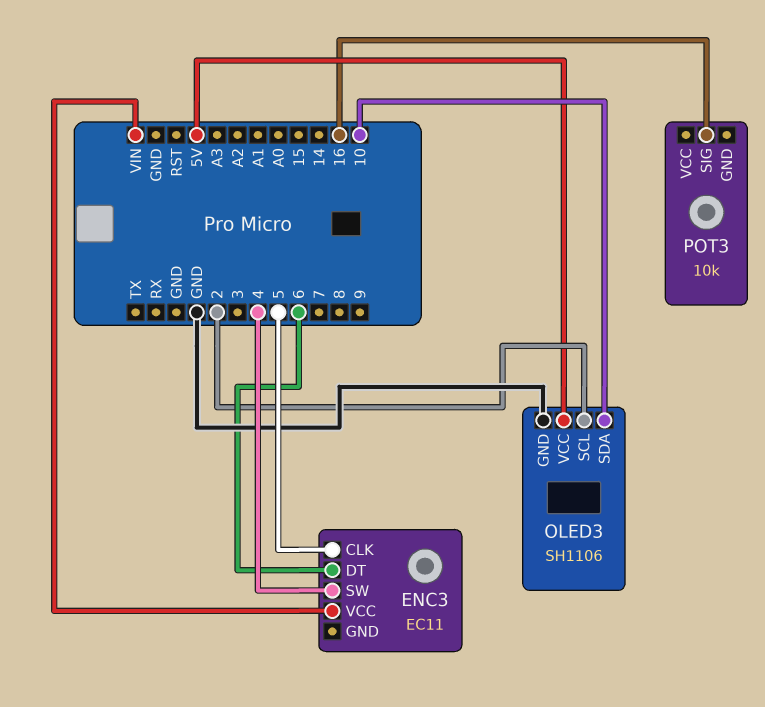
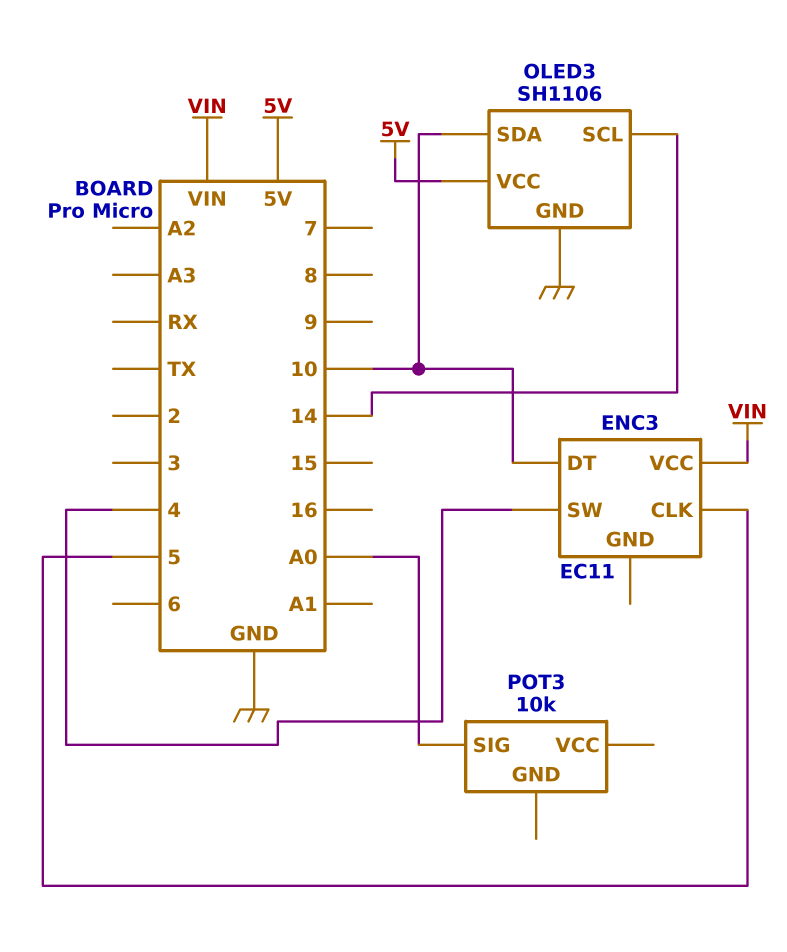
ENC3 pin DT: 6 -> 10
OLED3 pin SCL: 2 -> 14
POT3 pin SIG: 16 -> A0

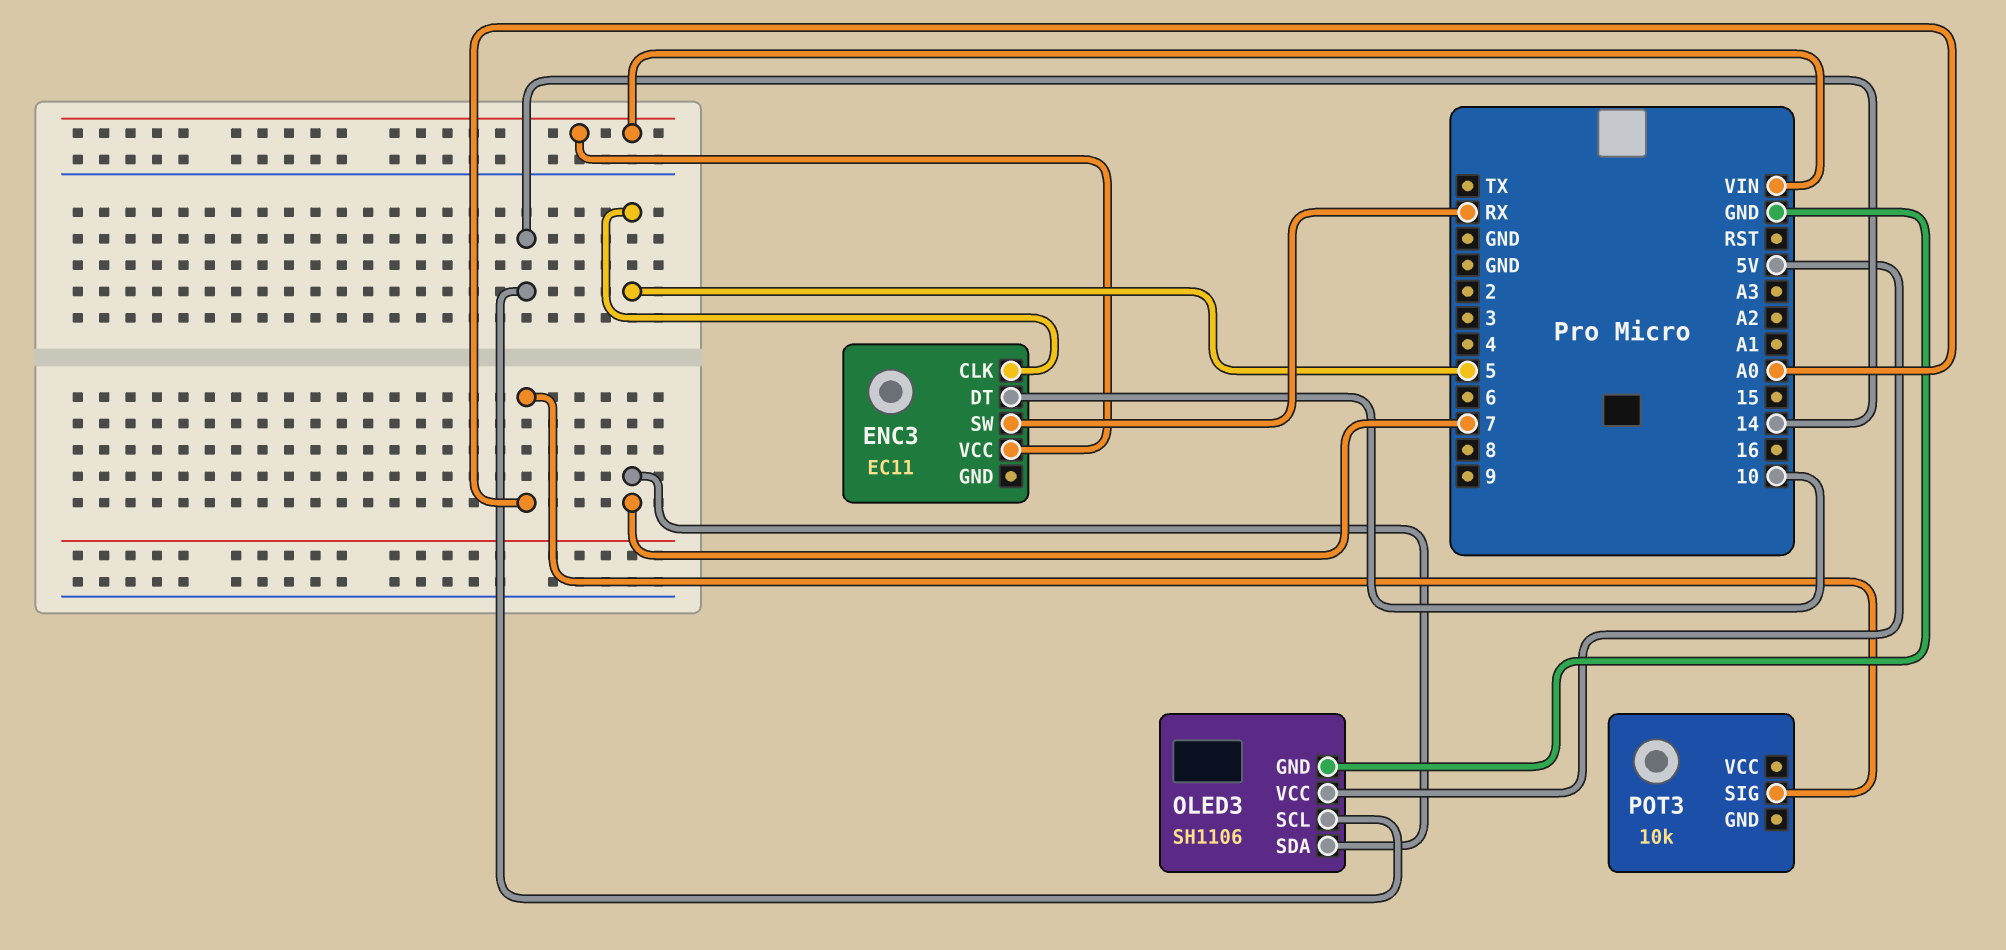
ENC3 pin SW: 4 -> RX
OLED3 pin SDA: 10 -> 7

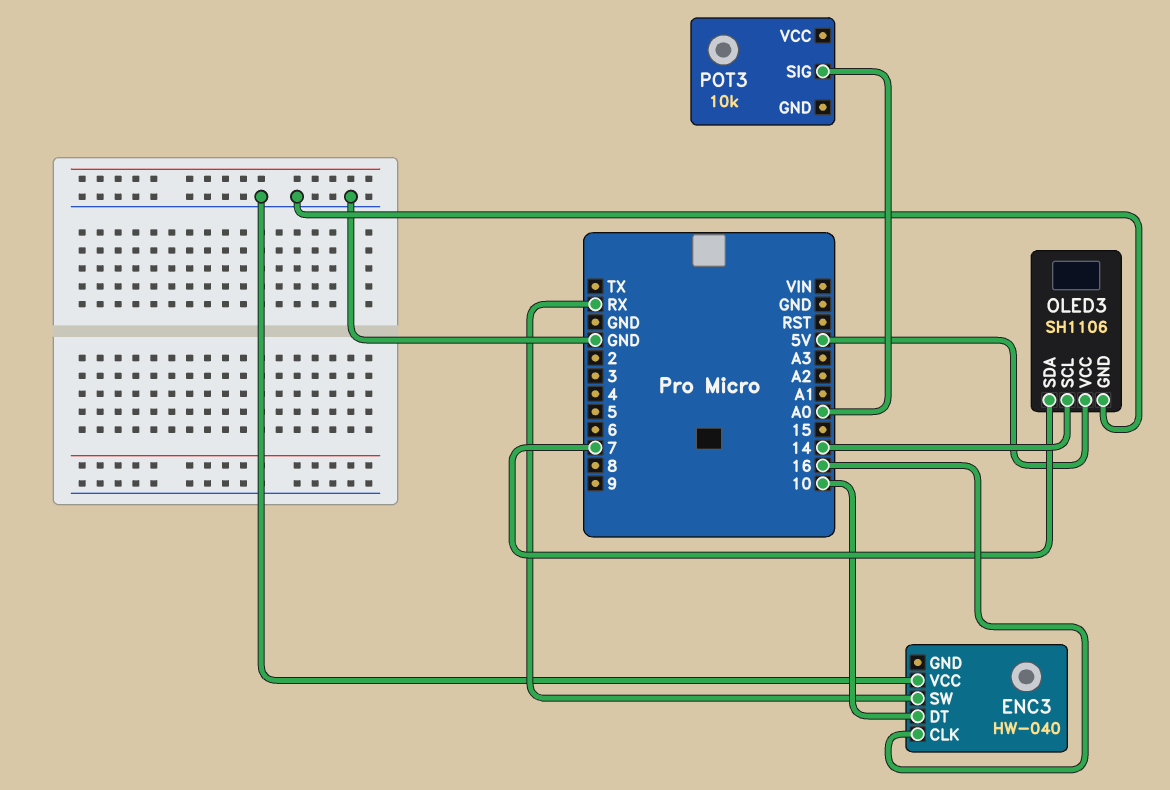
ENC3: EC11 -> HW-040
ENC3 pin CLK: 5 -> 16
ENC3 pin VCC: VIN -> GND

